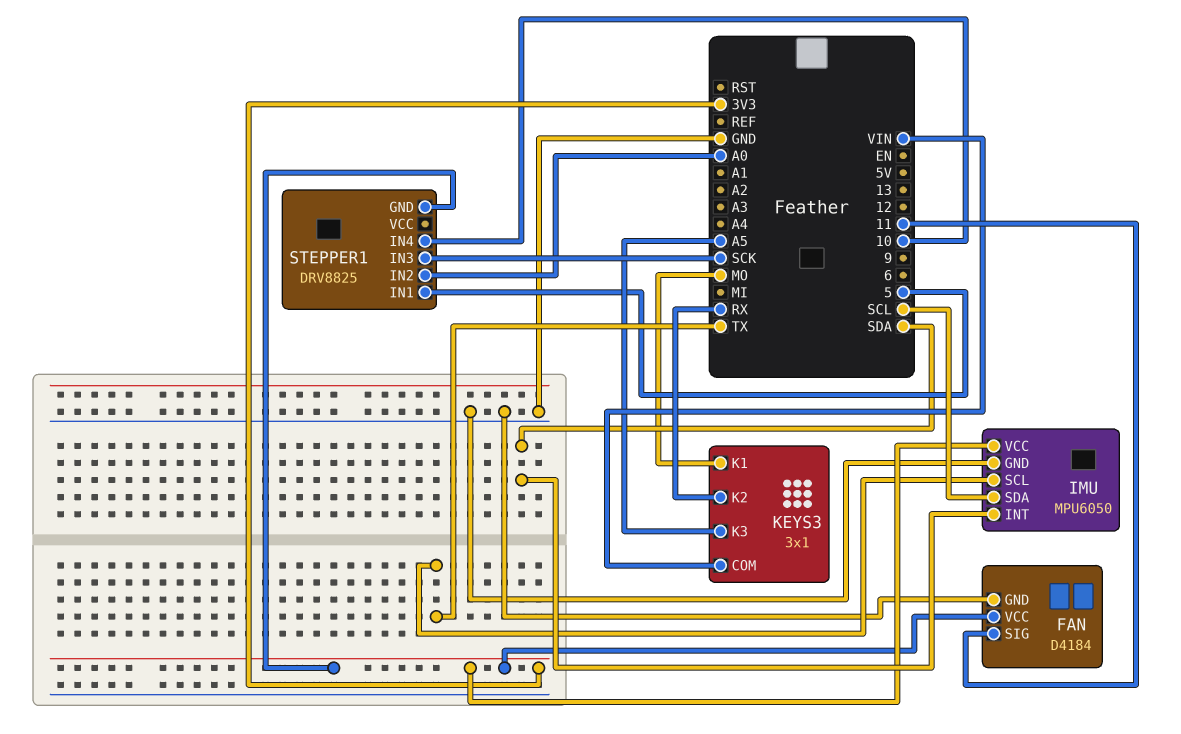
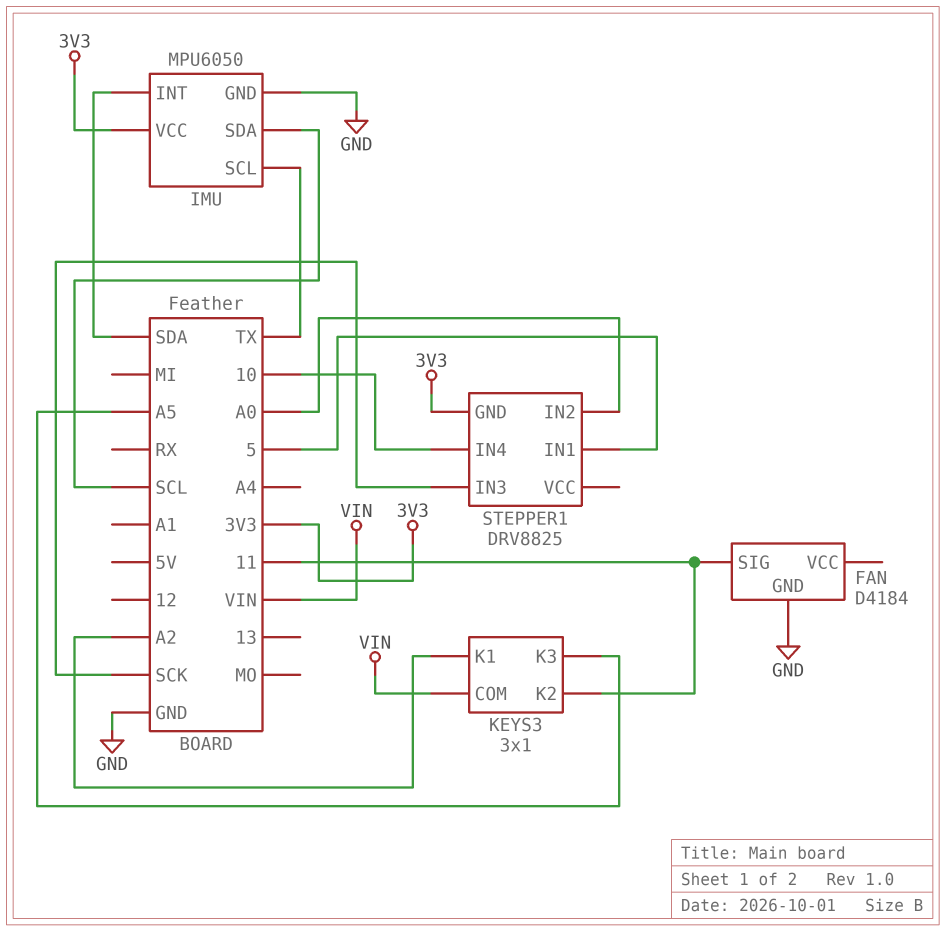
FAN pin VCC: 3V3 -> none
KEYS3 pin K1: MO -> A2
KEYS3 pin K2: RX -> 11

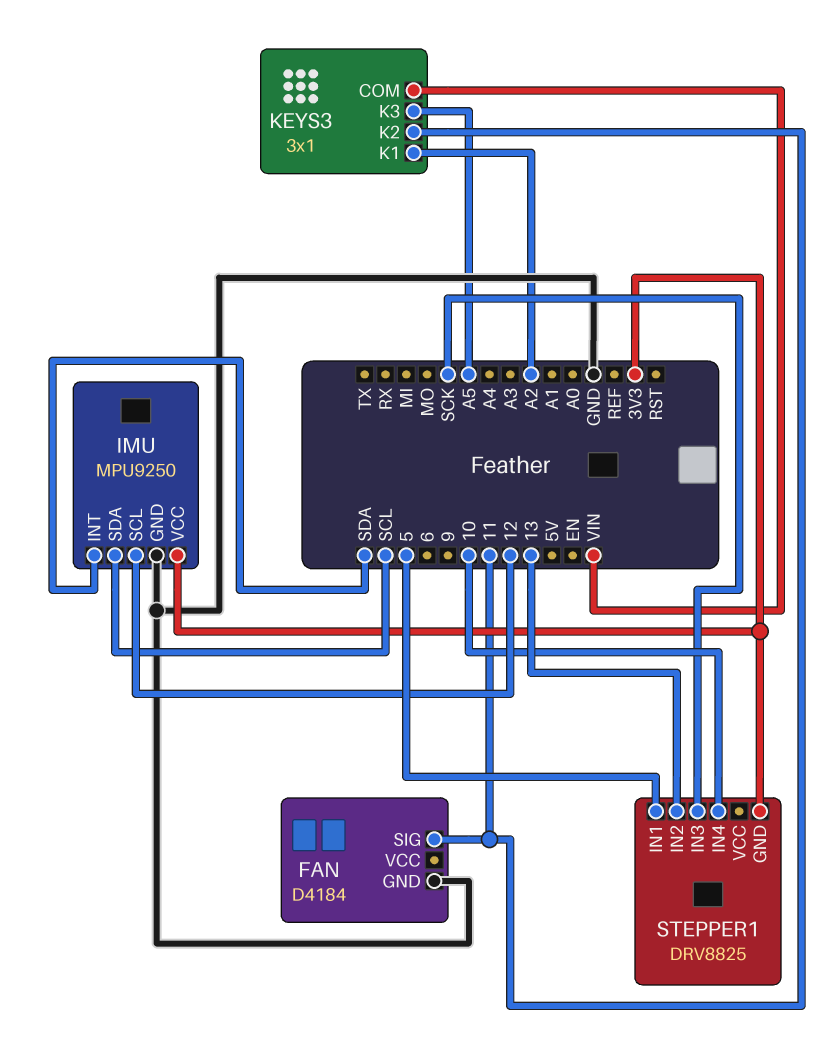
IMU: MPU6050 -> MPU9250
IMU pin SCL: TX -> 12
STEPPER1 pin IN2: A0 -> 13

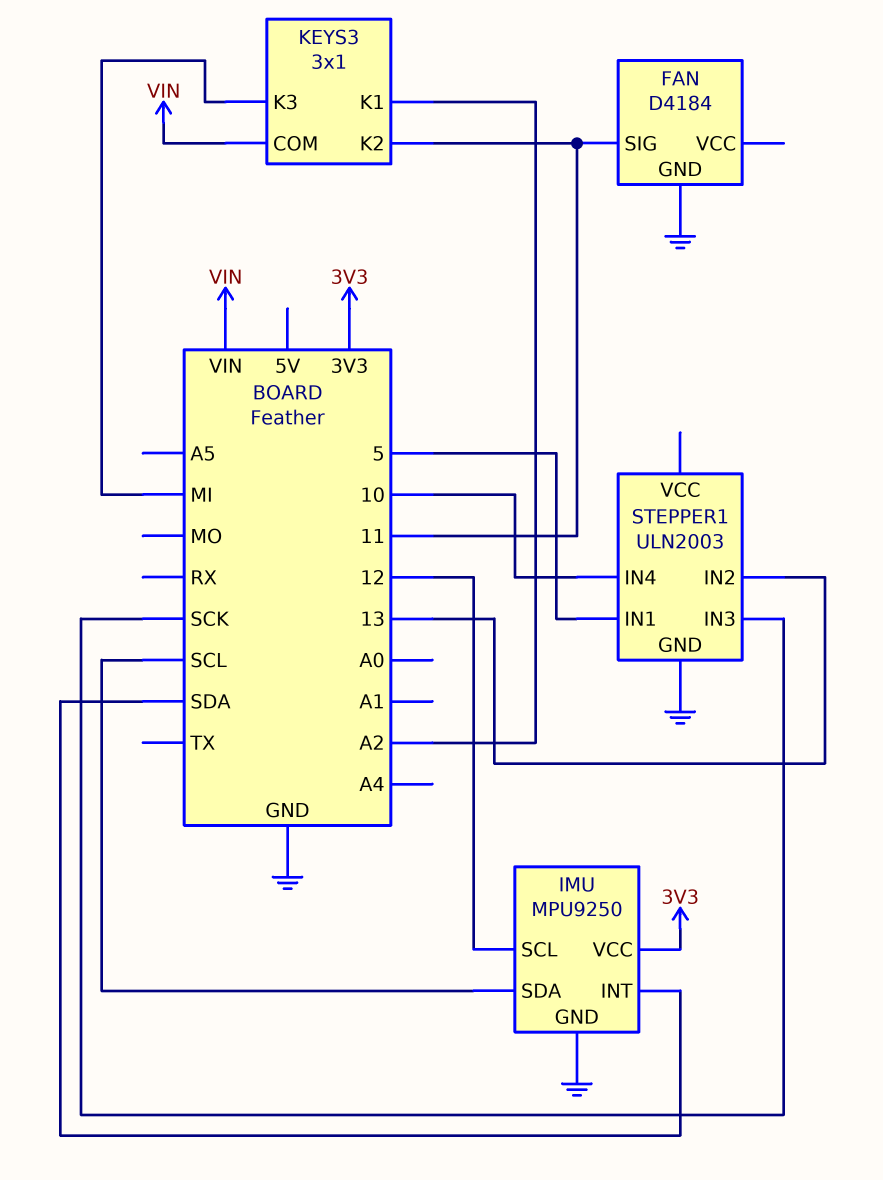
KEYS3 pin K3: A5 -> MI
STEPPER1: DRV8825 -> ULN2003
STEPPER1 pin GND: 3V3 -> GND

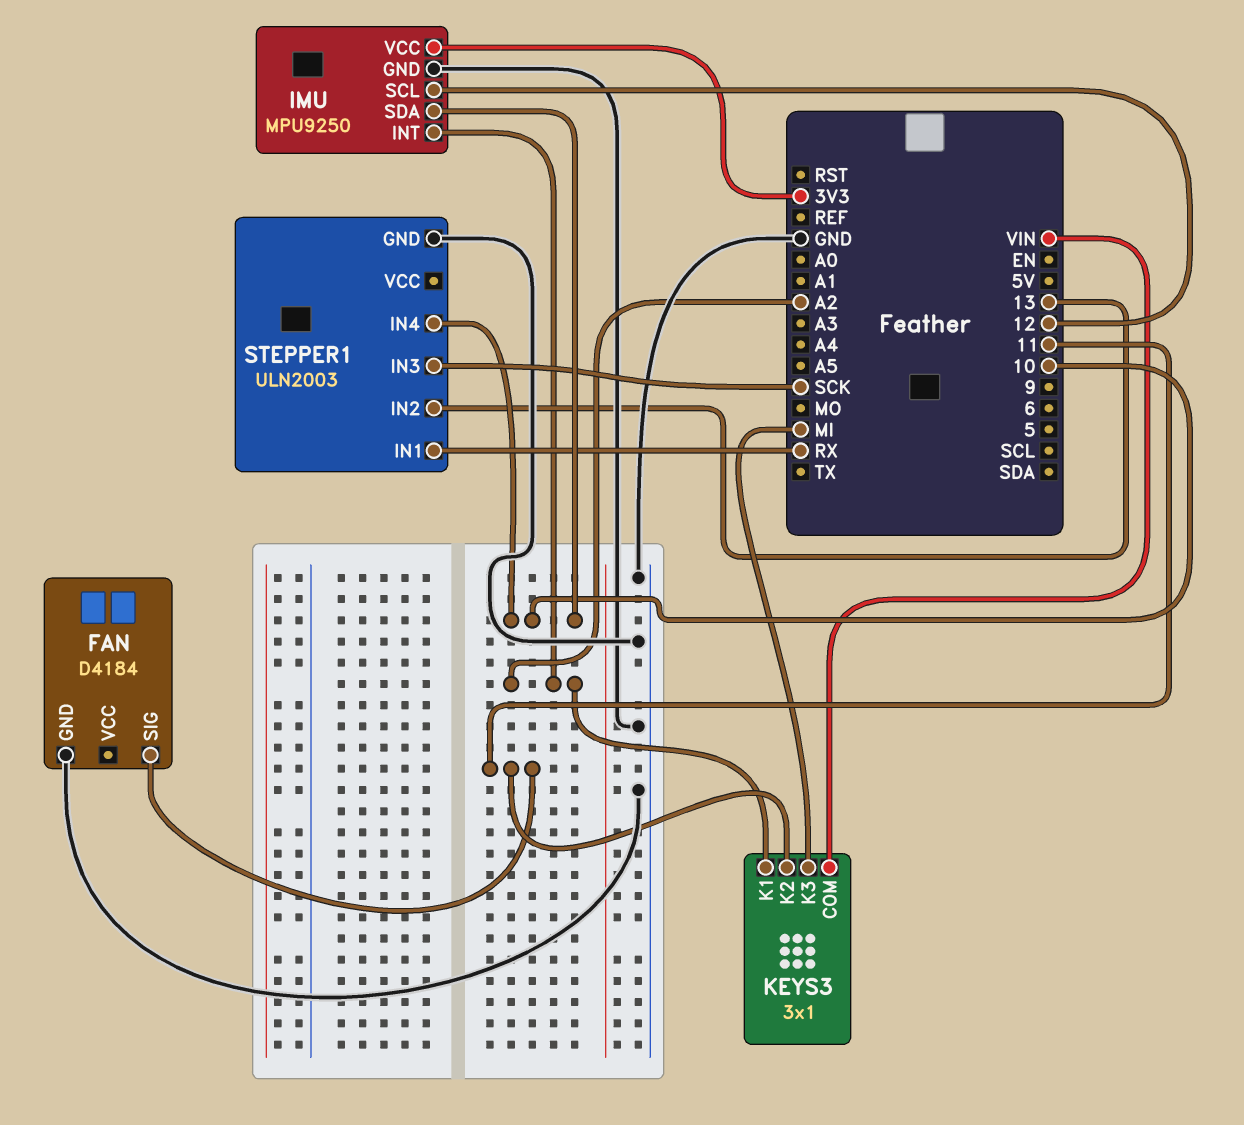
IMU pin INT: SDA -> A2
IMU pin SDA: SCL -> 10
STEPPER1 pin IN1: 5 -> RX

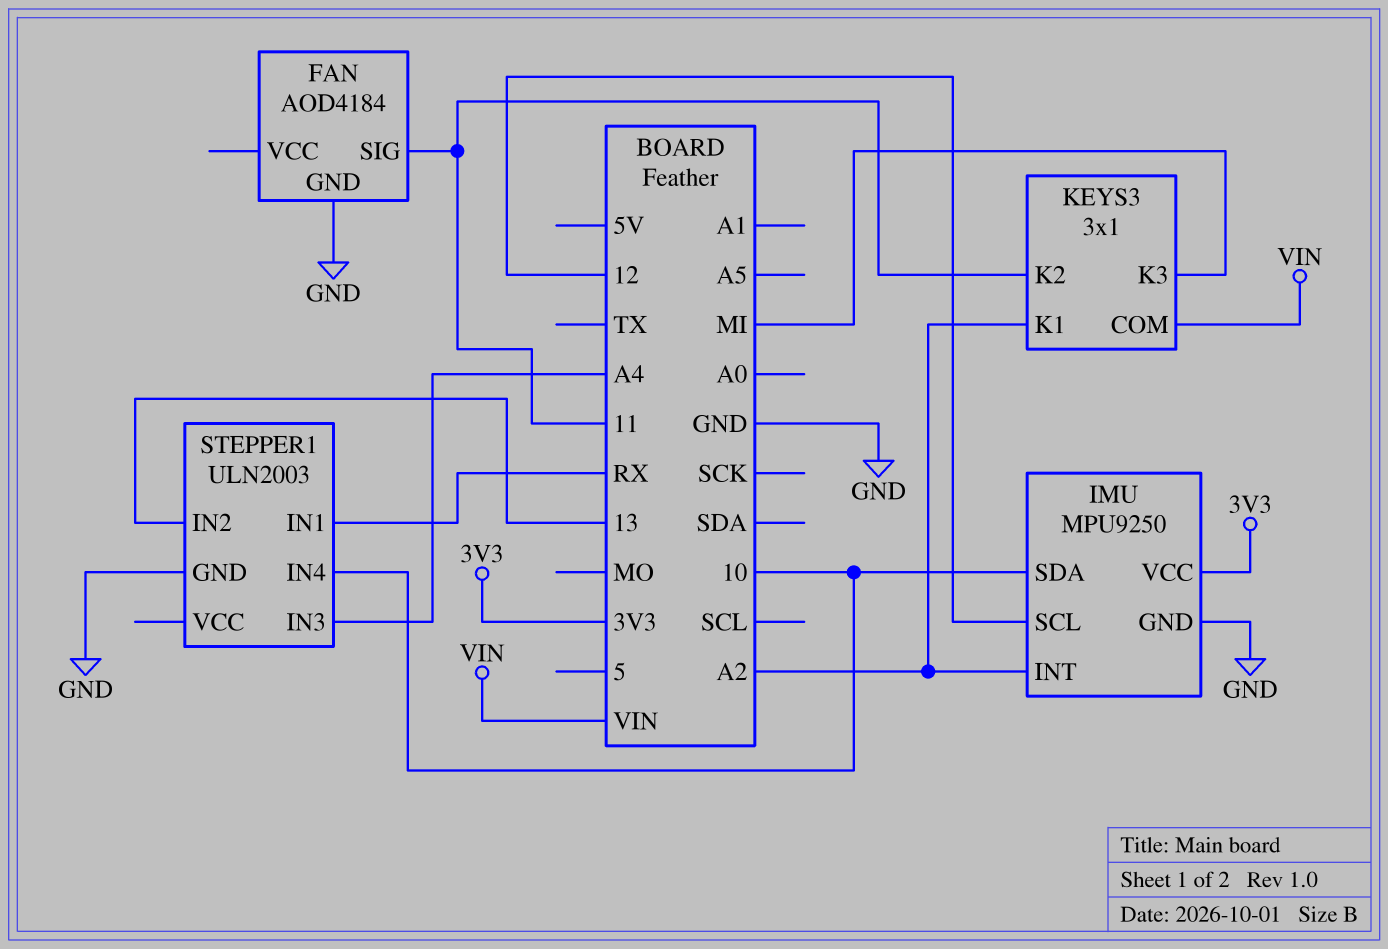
FAN: D4184 -> AOD4184
STEPPER1 pin IN3: SCK -> A4

